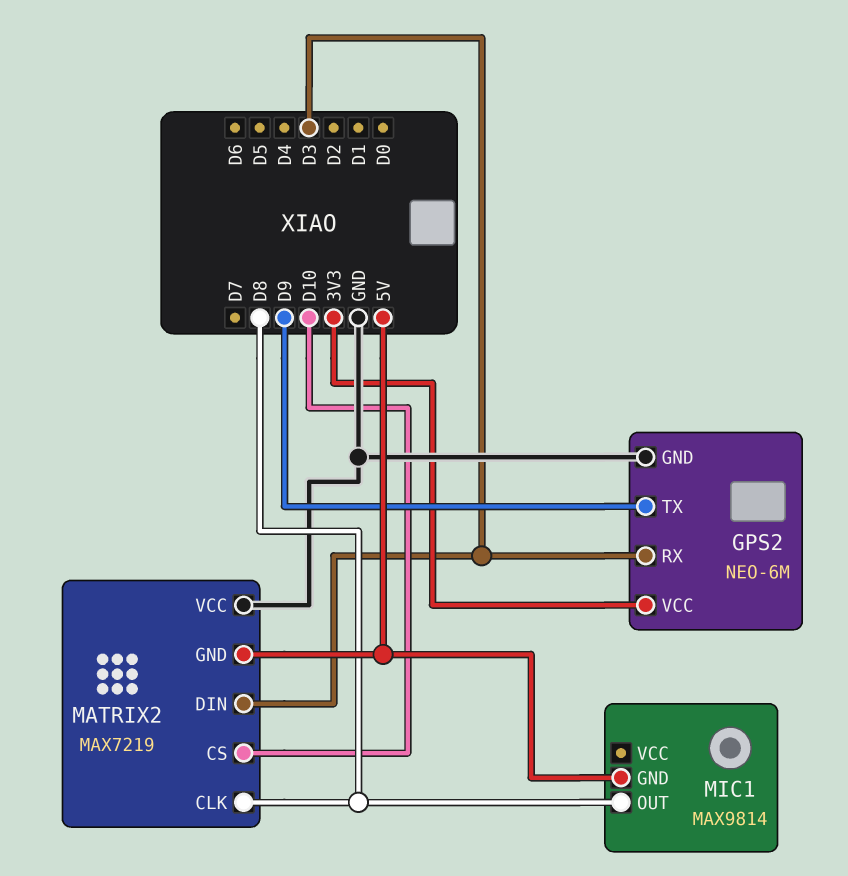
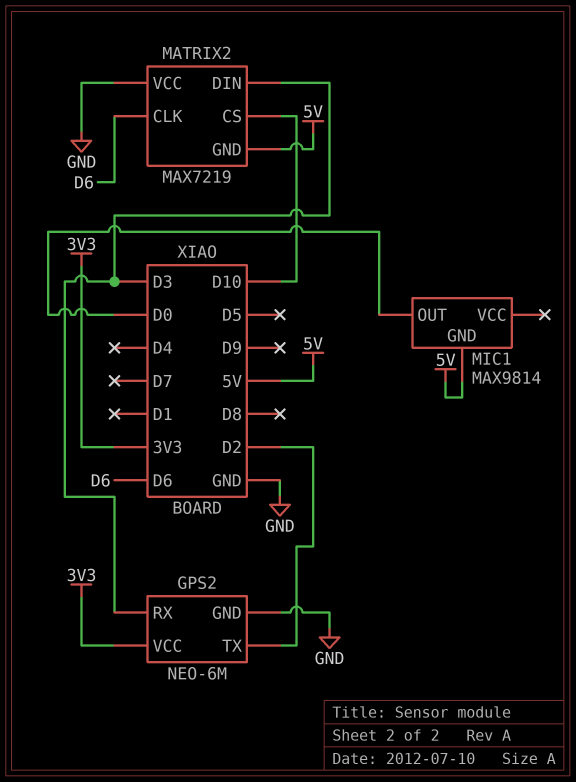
GPS2 pin TX: D9 -> D2
MATRIX2 pin CLK: D8 -> D6
MIC1 pin OUT: D8 -> D0

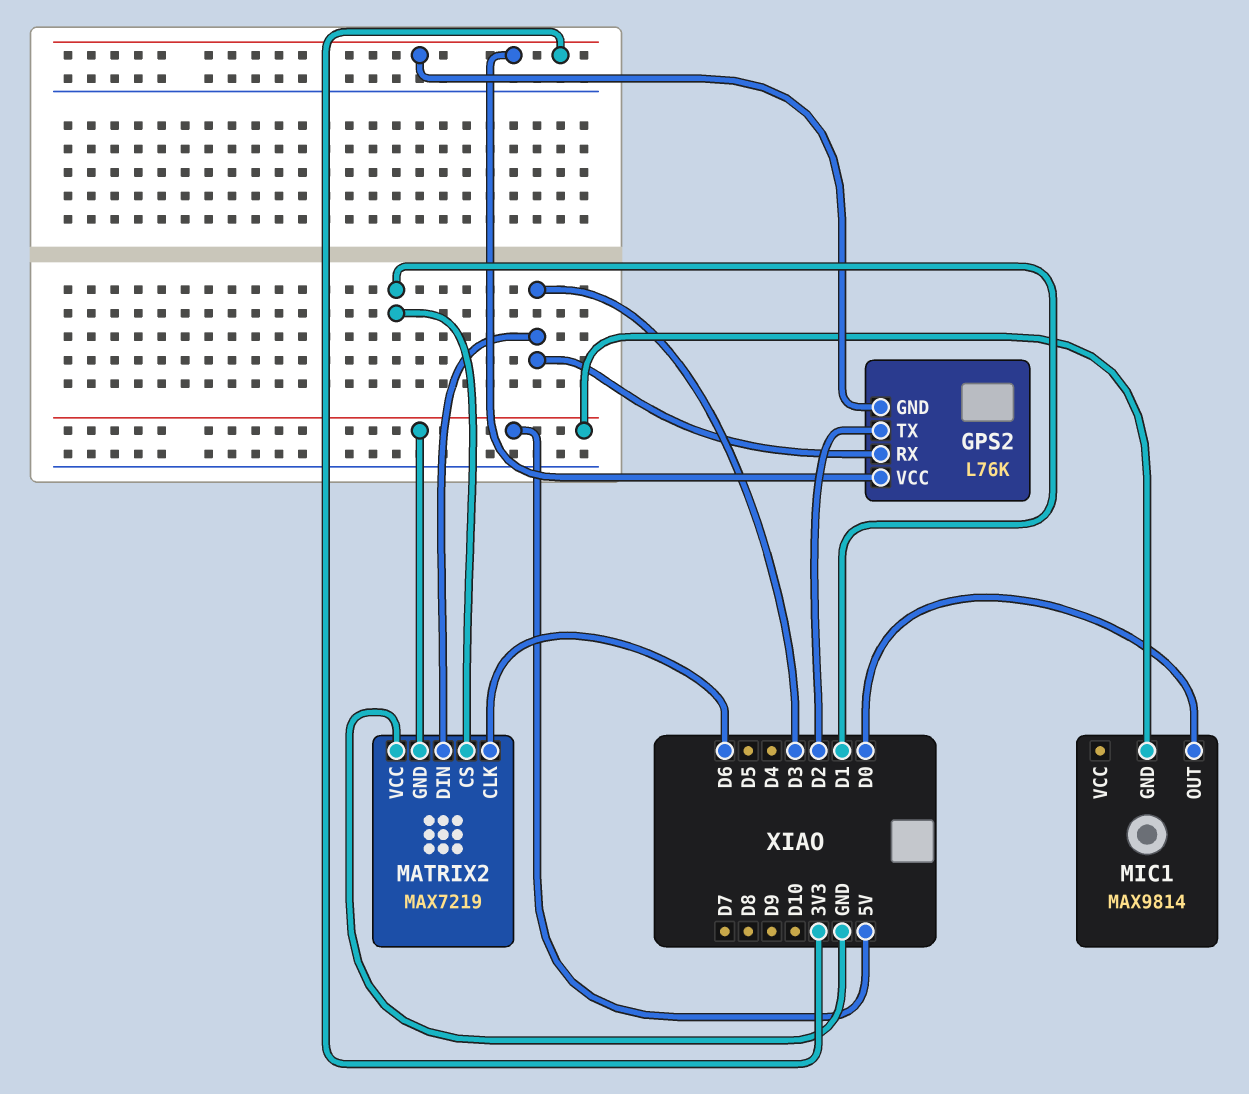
GPS2: NEO-6M -> L76K
GPS2 pin GND: GND -> 3V3
MATRIX2 pin CS: D10 -> D1

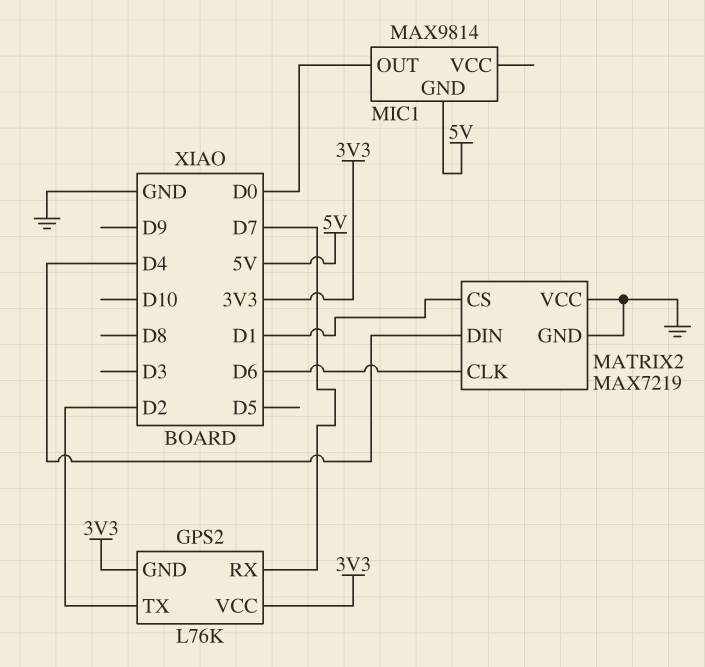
GPS2 pin RX: D3 -> D7
MATRIX2 pin DIN: D3 -> D4
MATRIX2 pin GND: 5V -> GND

